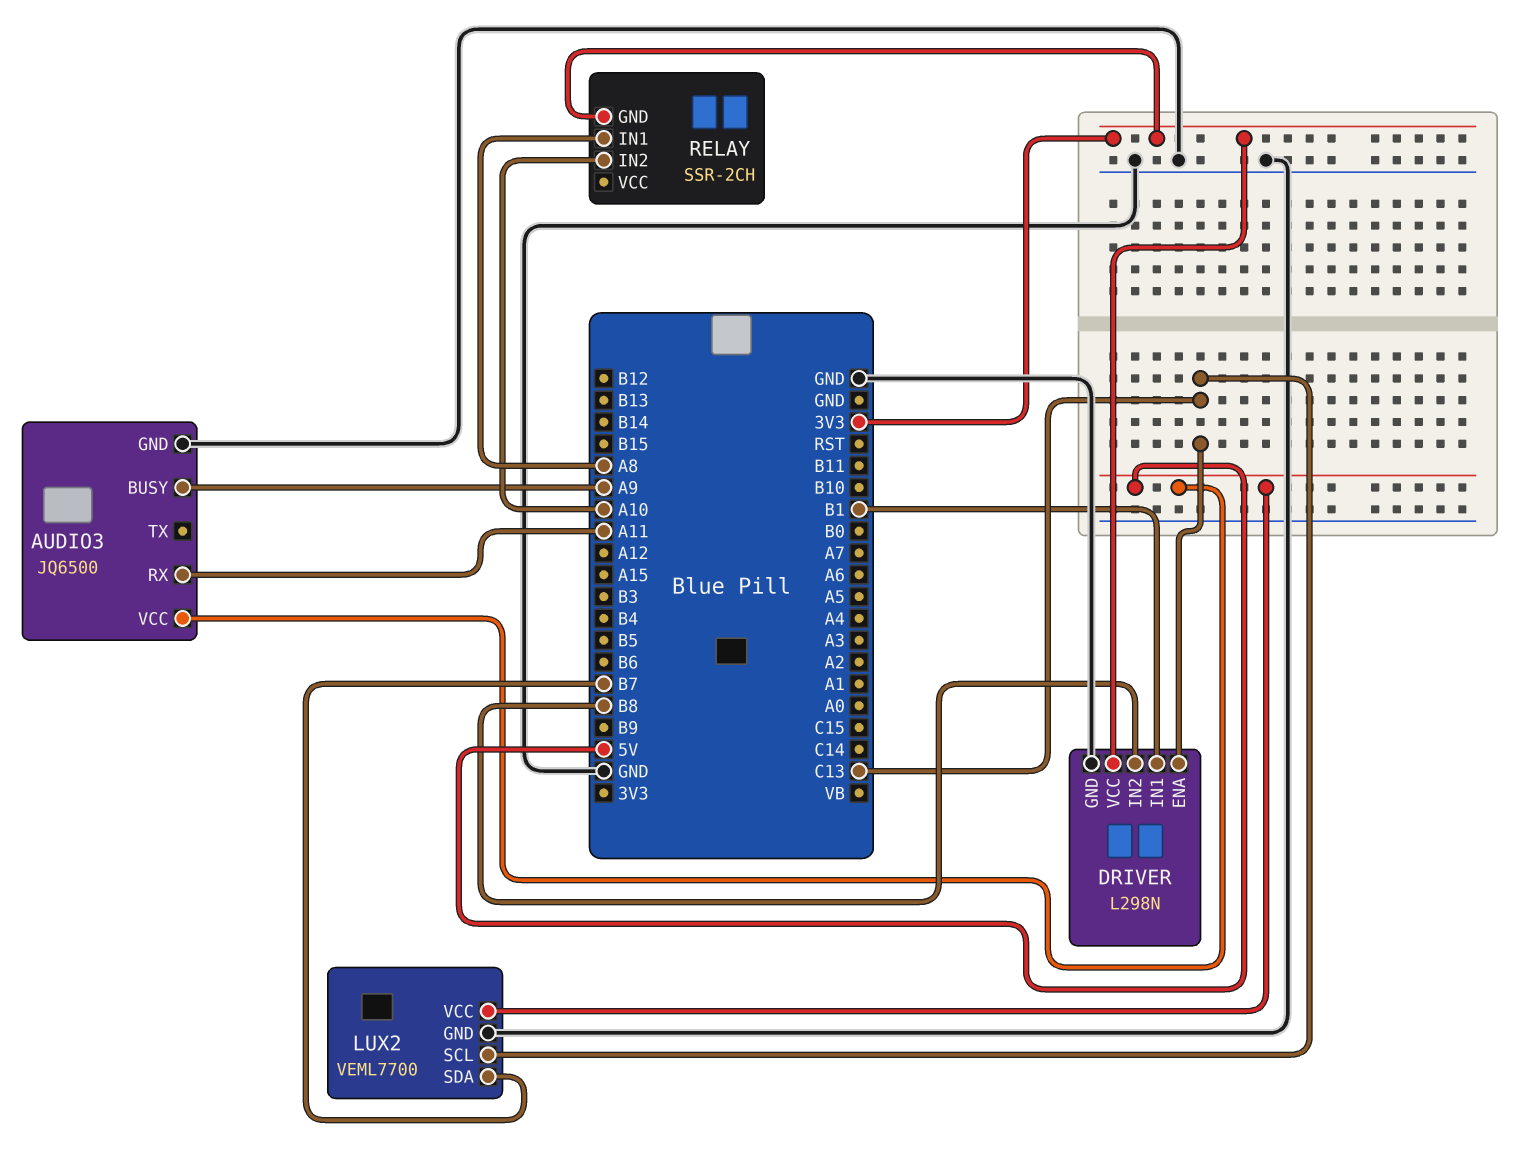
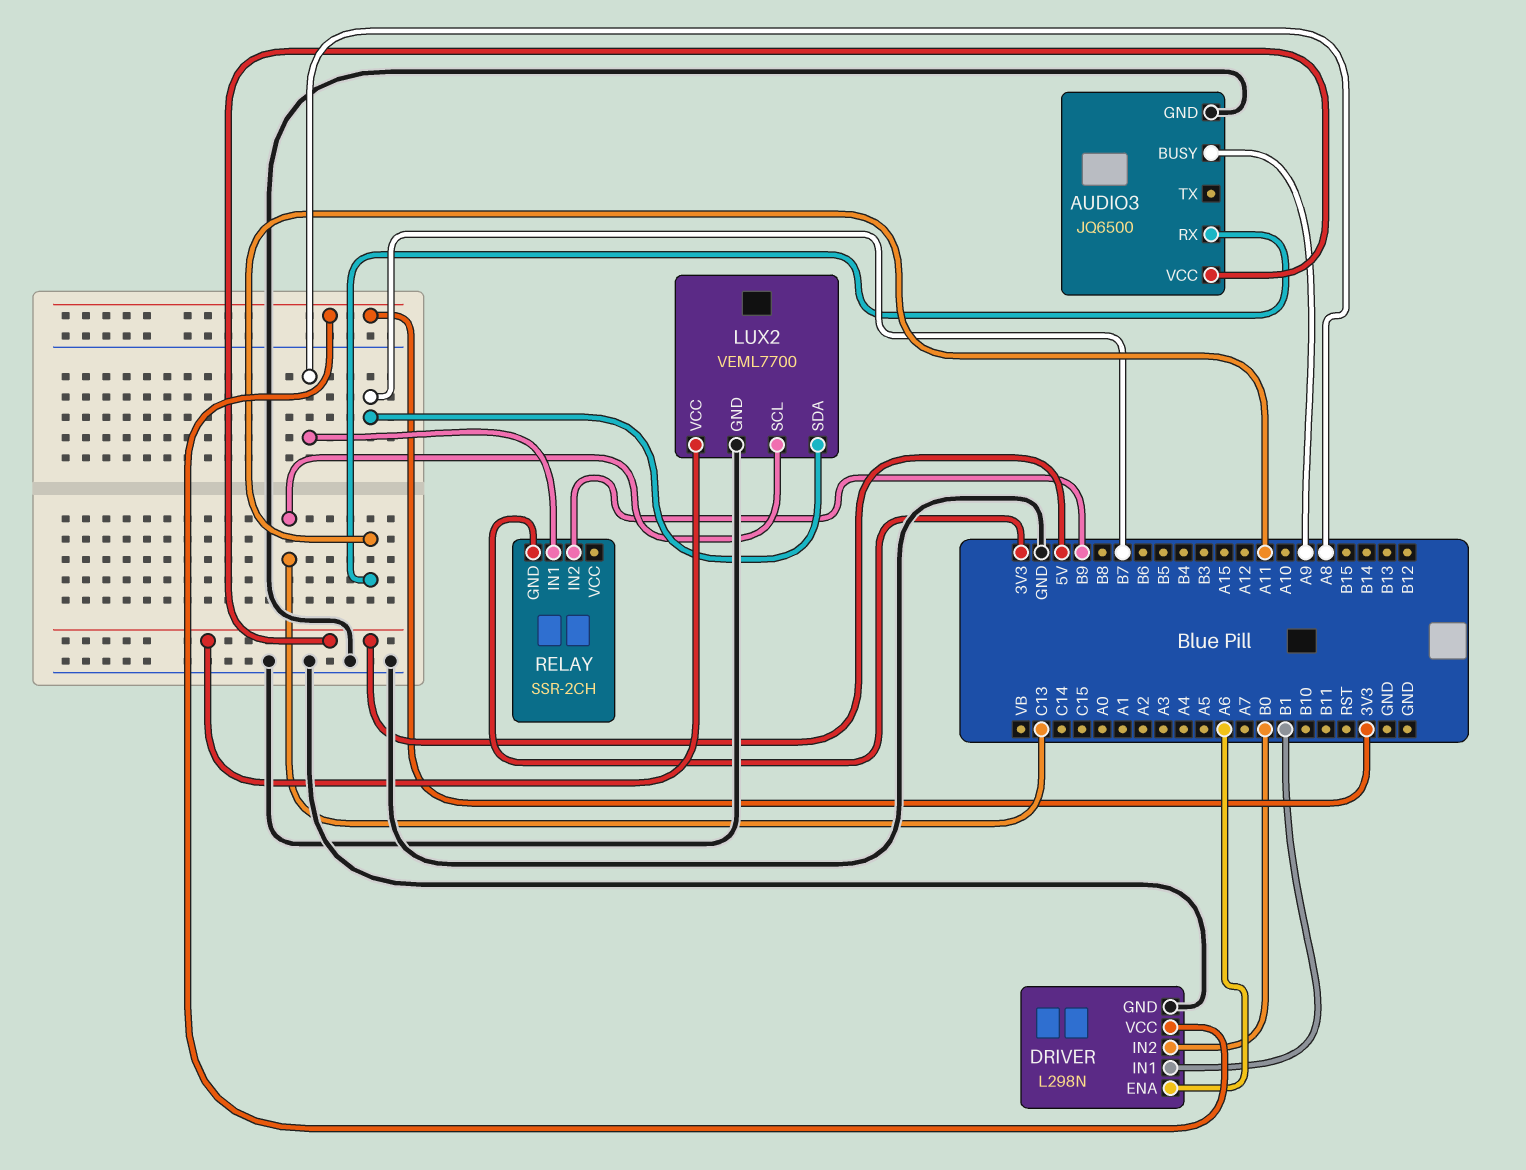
DRIVER pin ENA: C13 -> A6
DRIVER pin IN2: B8 -> B0
RELAY pin IN2: A10 -> B9

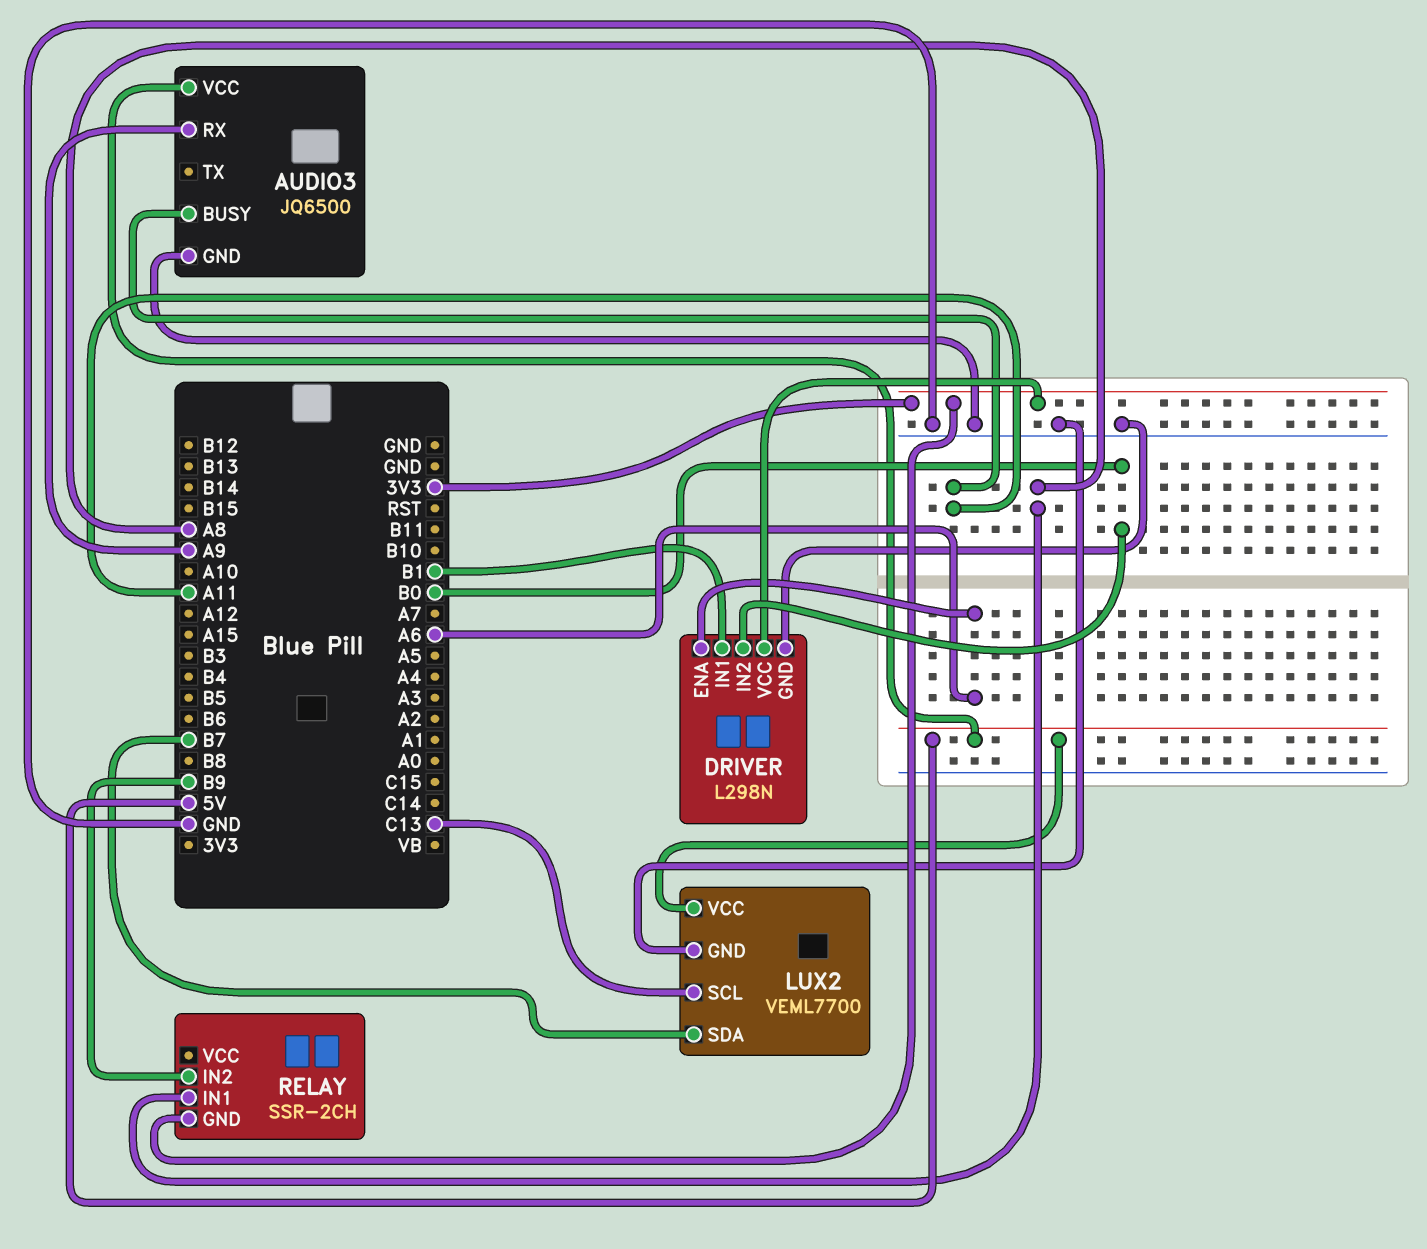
AUDIO3 pin BUSY: A9 -> A11
AUDIO3 pin RX: A11 -> A9

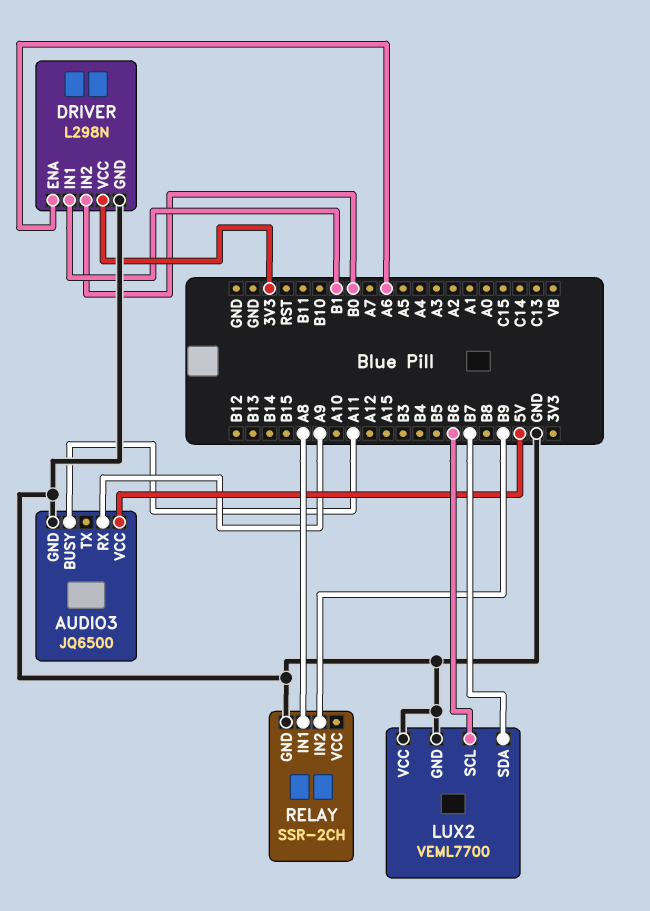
LUX2 pin SCL: C13 -> B6
LUX2 pin VCC: 5V -> GND
RELAY pin GND: 3V3 -> GND

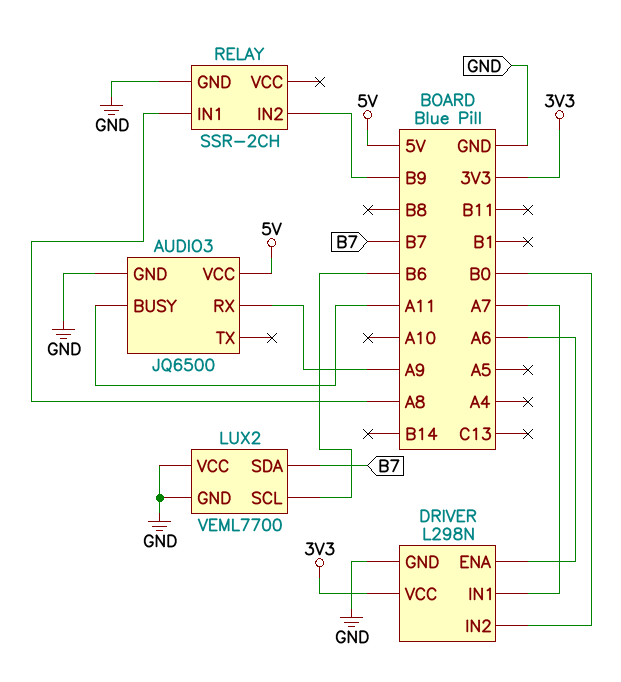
DRIVER pin IN1: B1 -> A7

